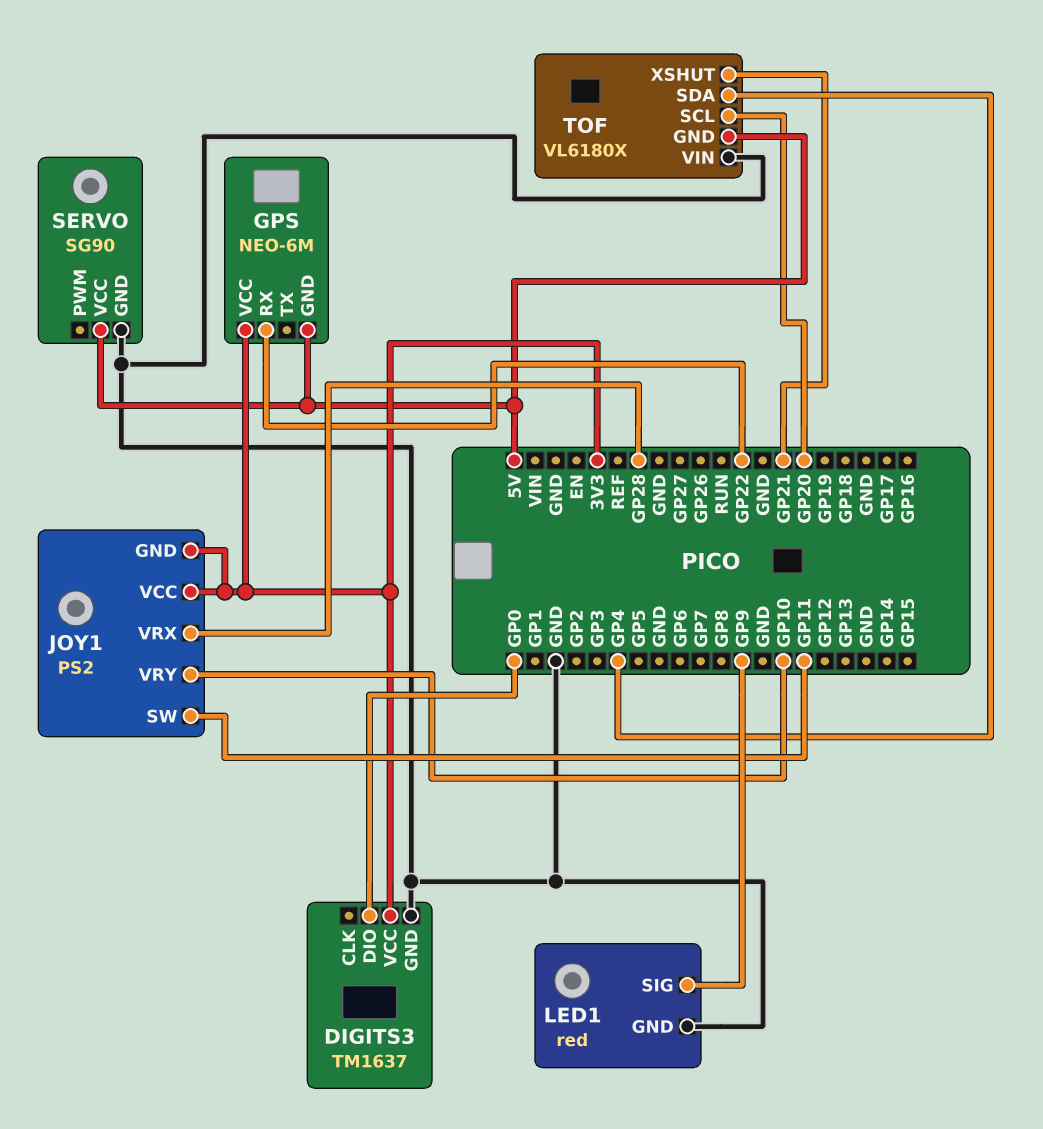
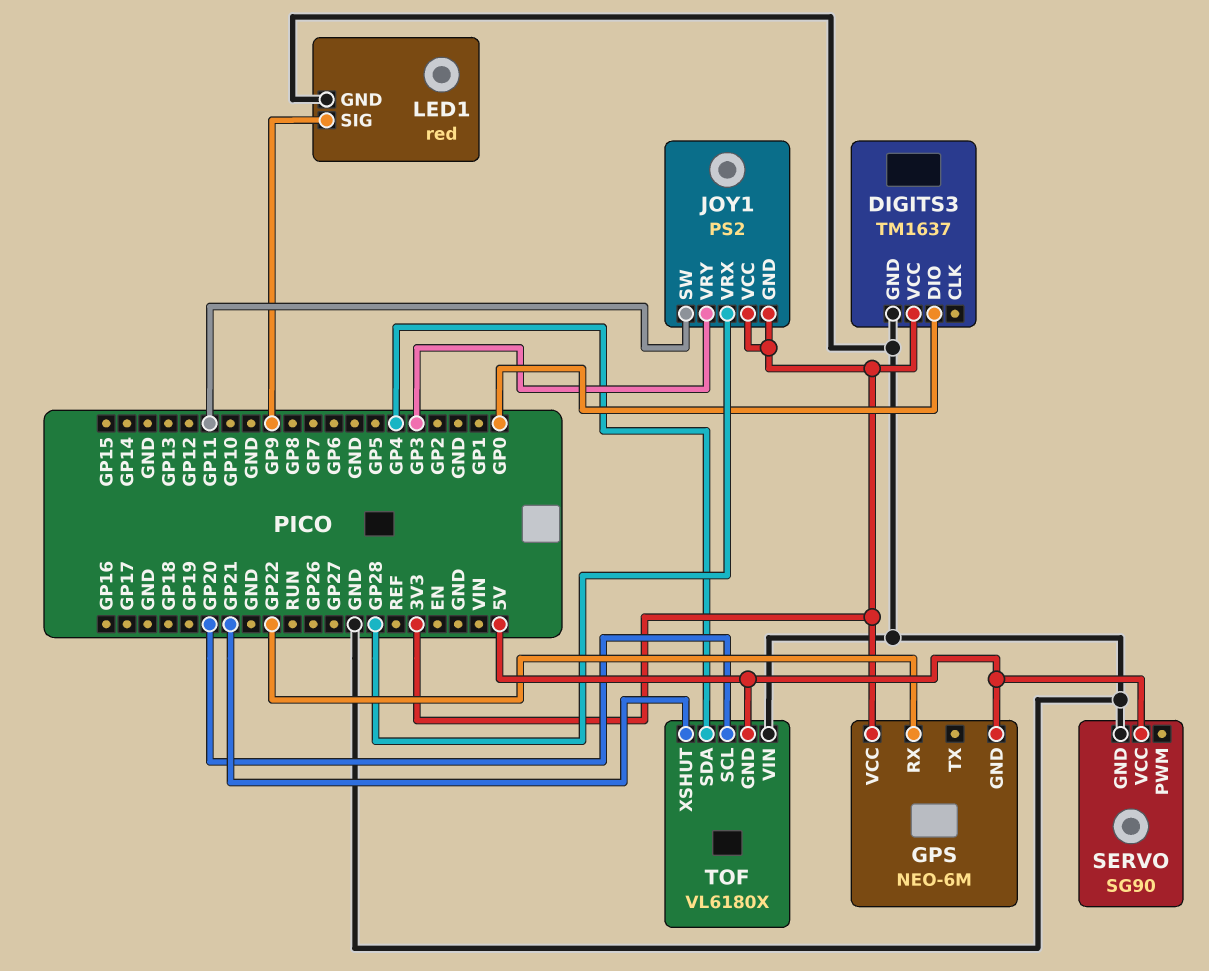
JOY1 pin VRY: GP10 -> GP3

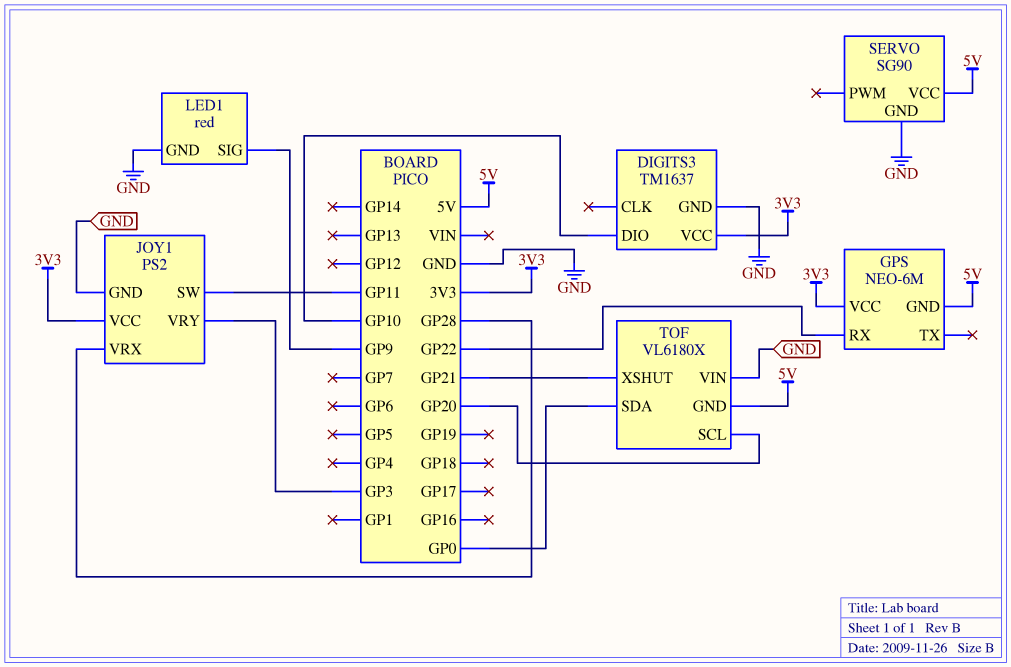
DIGITS3 pin DIO: GP0 -> GP10
JOY1 pin GND: 3V3 -> GND
TOF pin SDA: GP4 -> GP0

